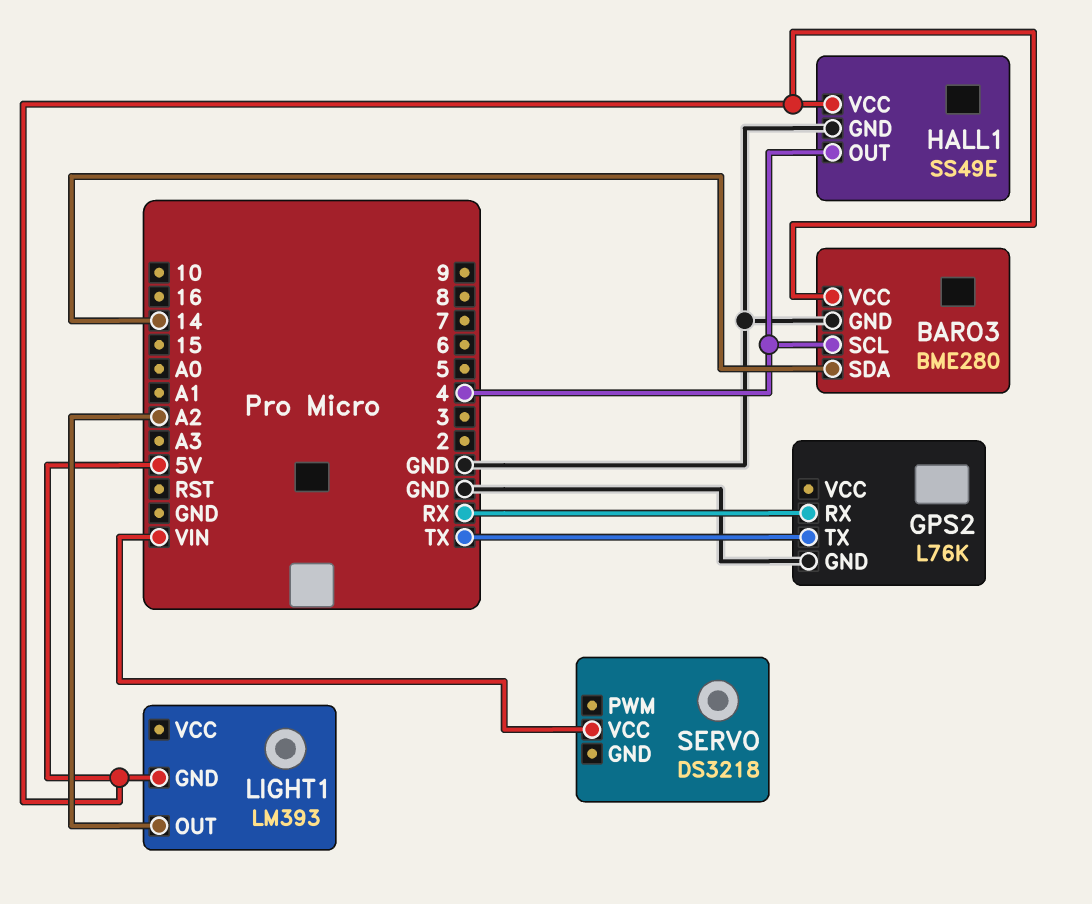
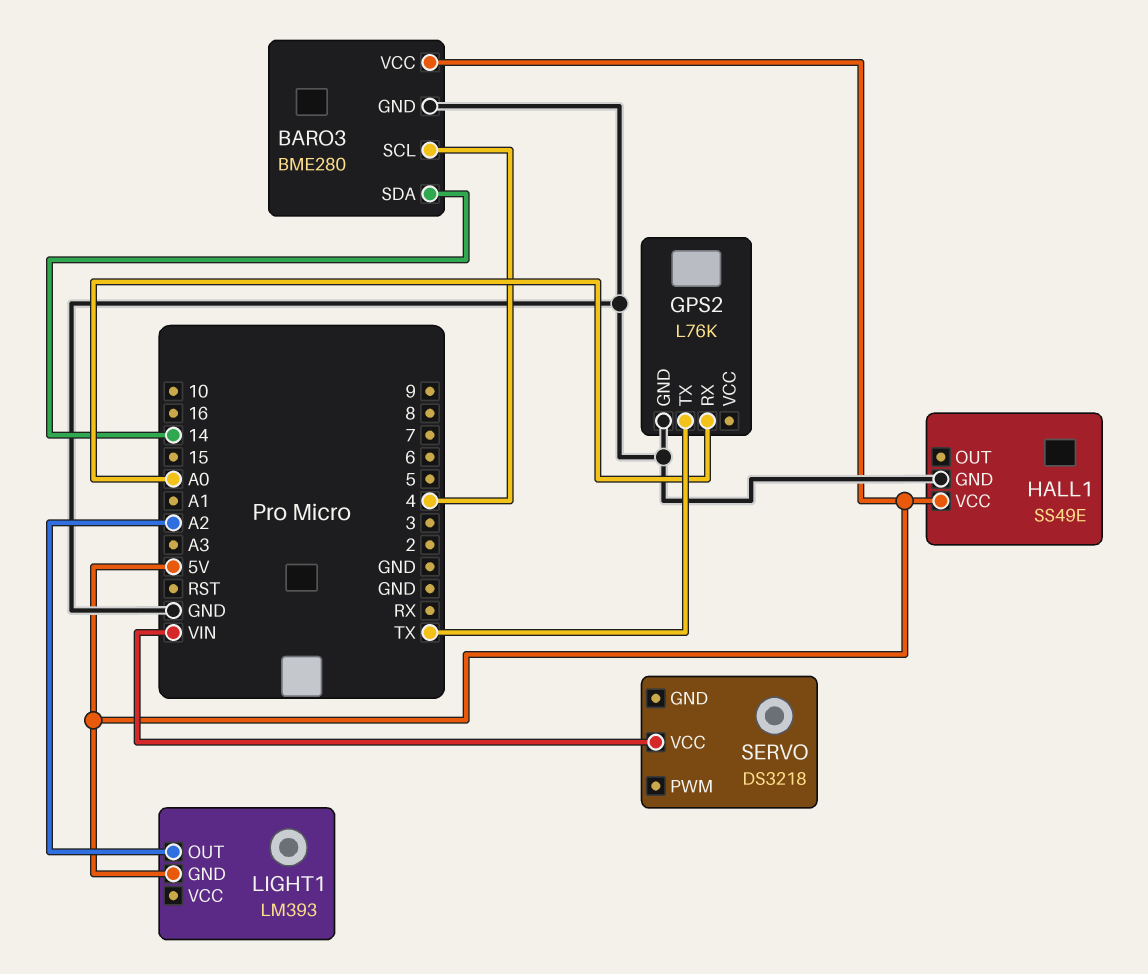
GPS2 pin RX: RX -> A0
HALL1 pin OUT: 4 -> none

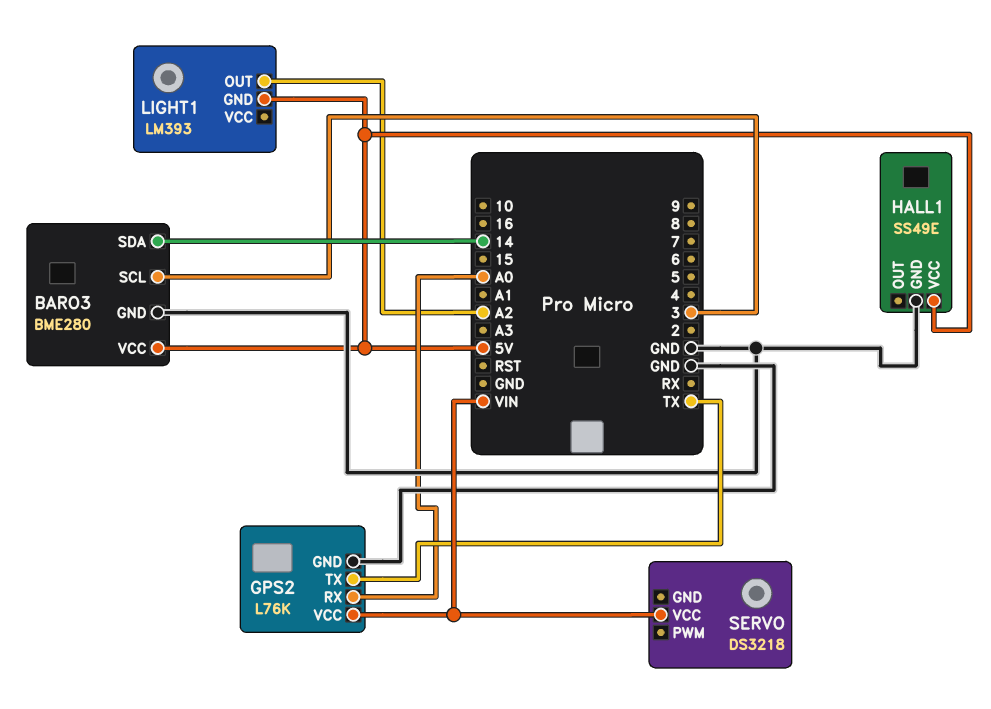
BARO3 pin SCL: 4 -> 3
GPS2 pin VCC: none -> VIN

